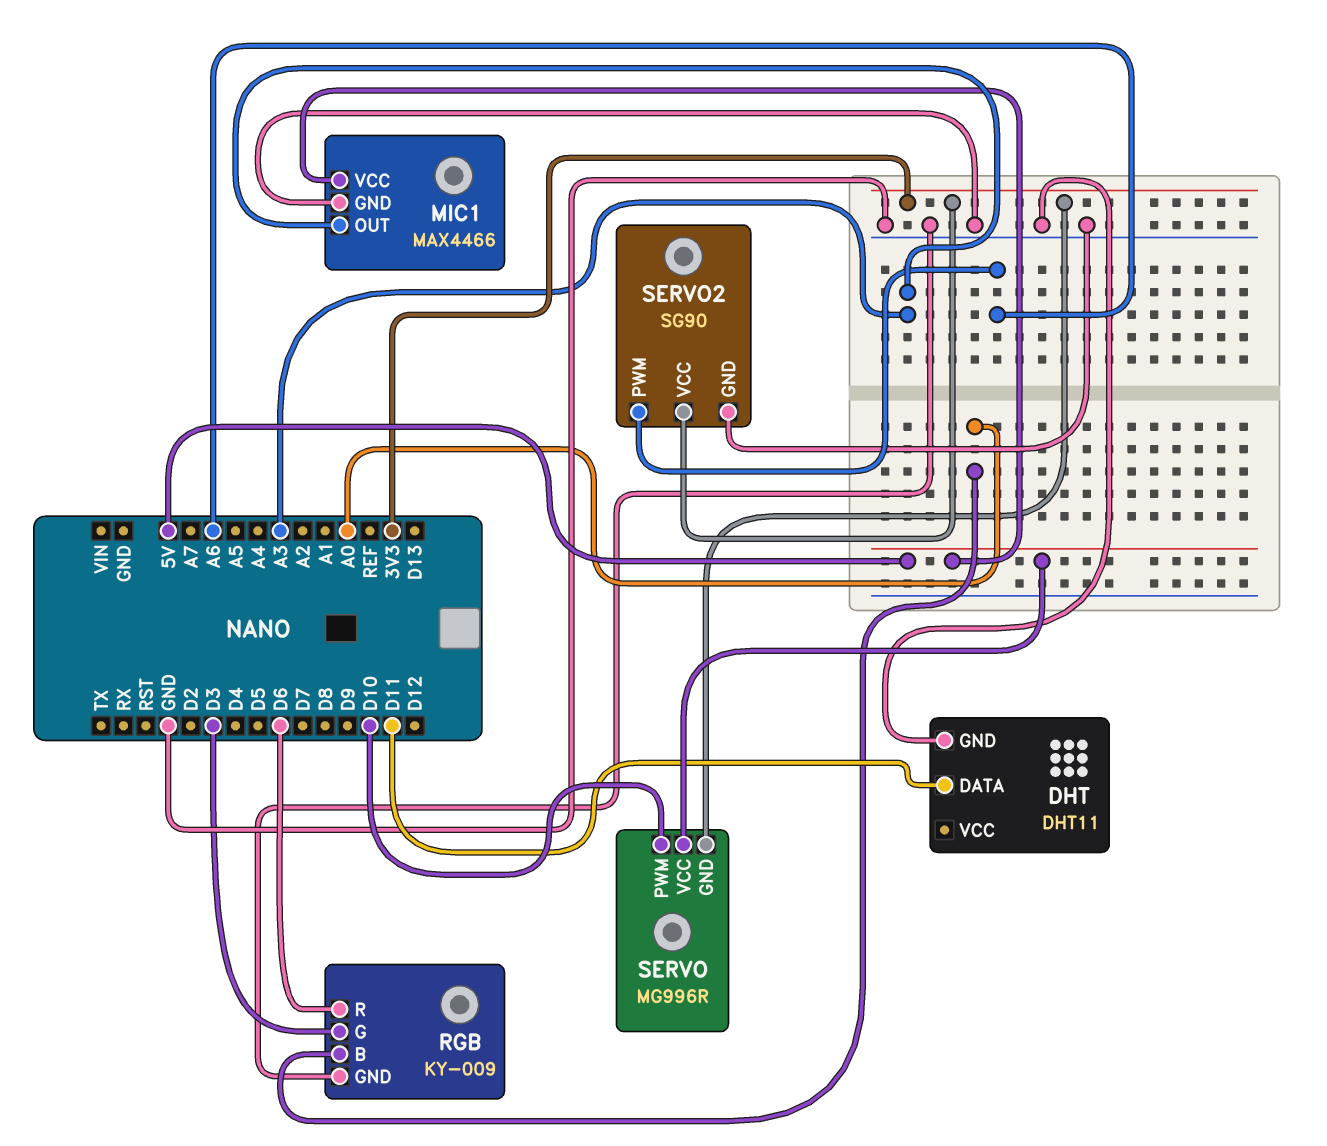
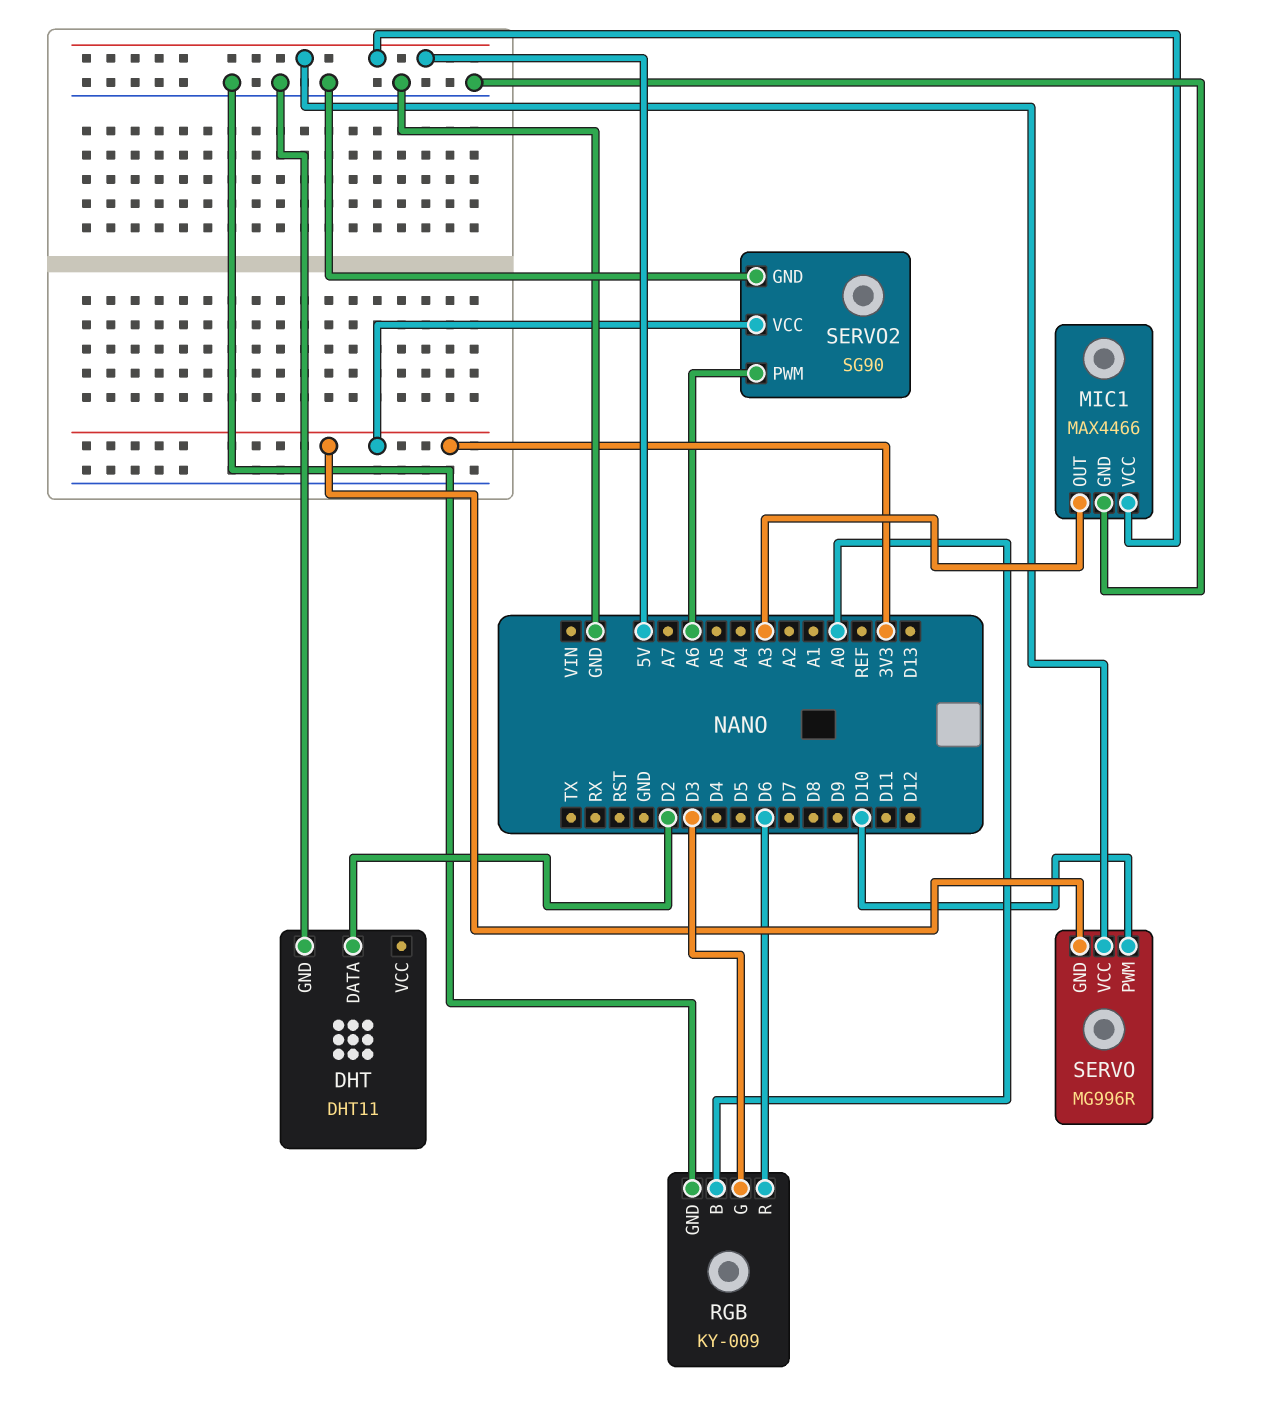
DHT pin DATA: D11 -> D2

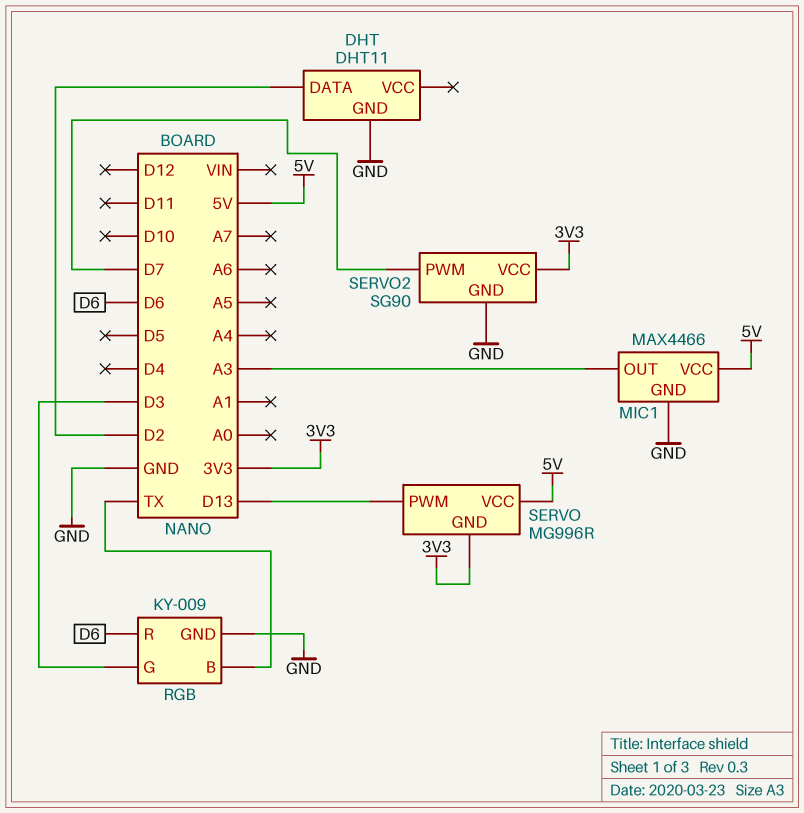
RGB pin B: A0 -> TX
SERVO pin PWM: D10 -> D13
SERVO2 pin PWM: A6 -> D7

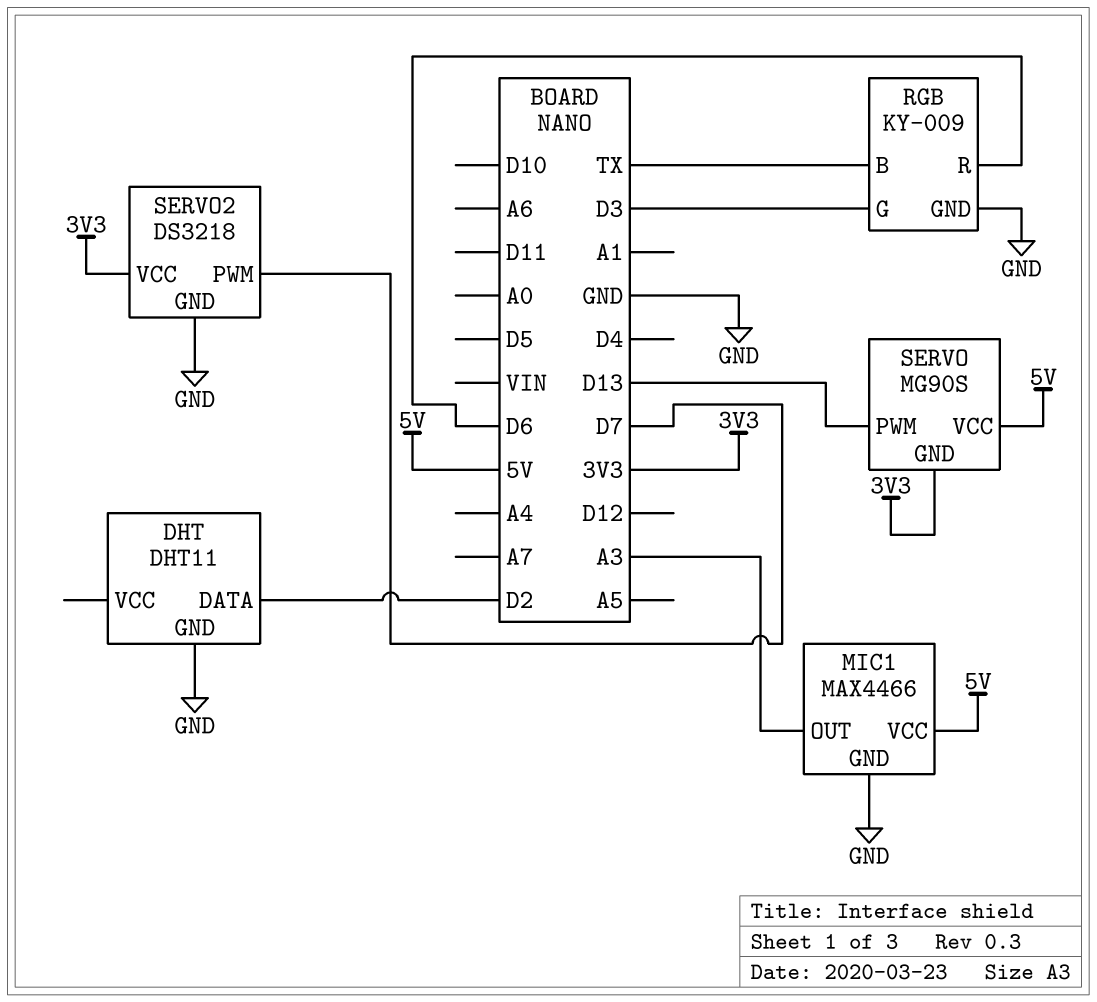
SERVO: MG996R -> MG90S
SERVO2: SG90 -> DS3218

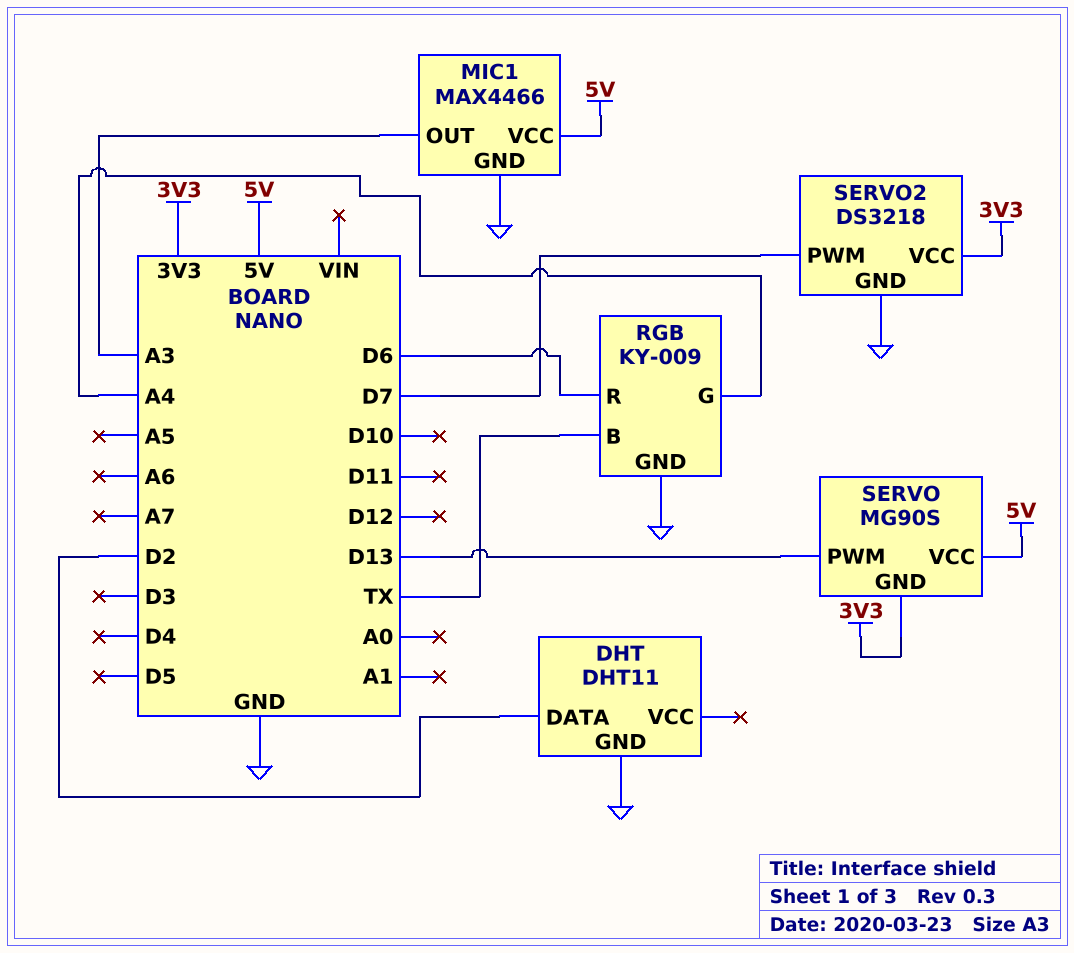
RGB pin G: D3 -> A4

